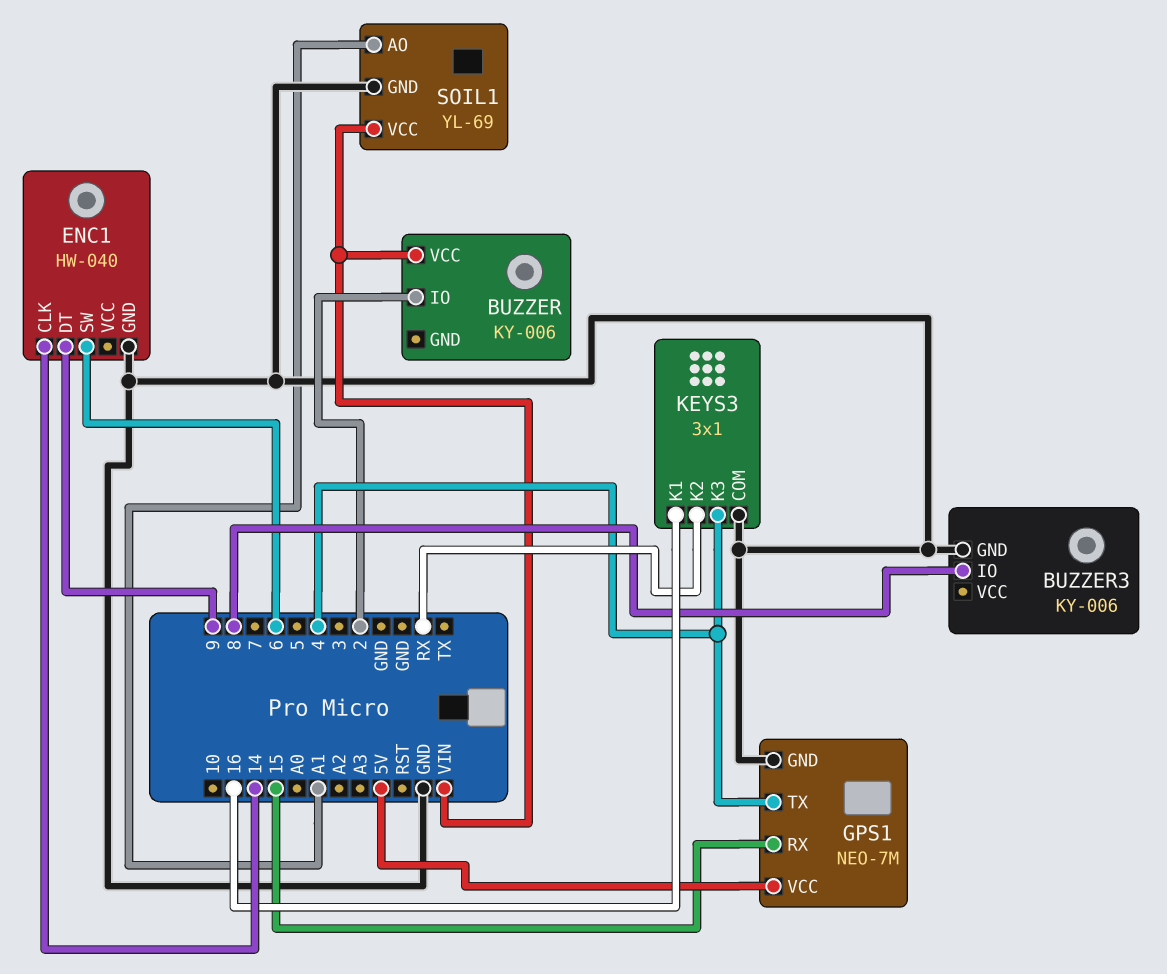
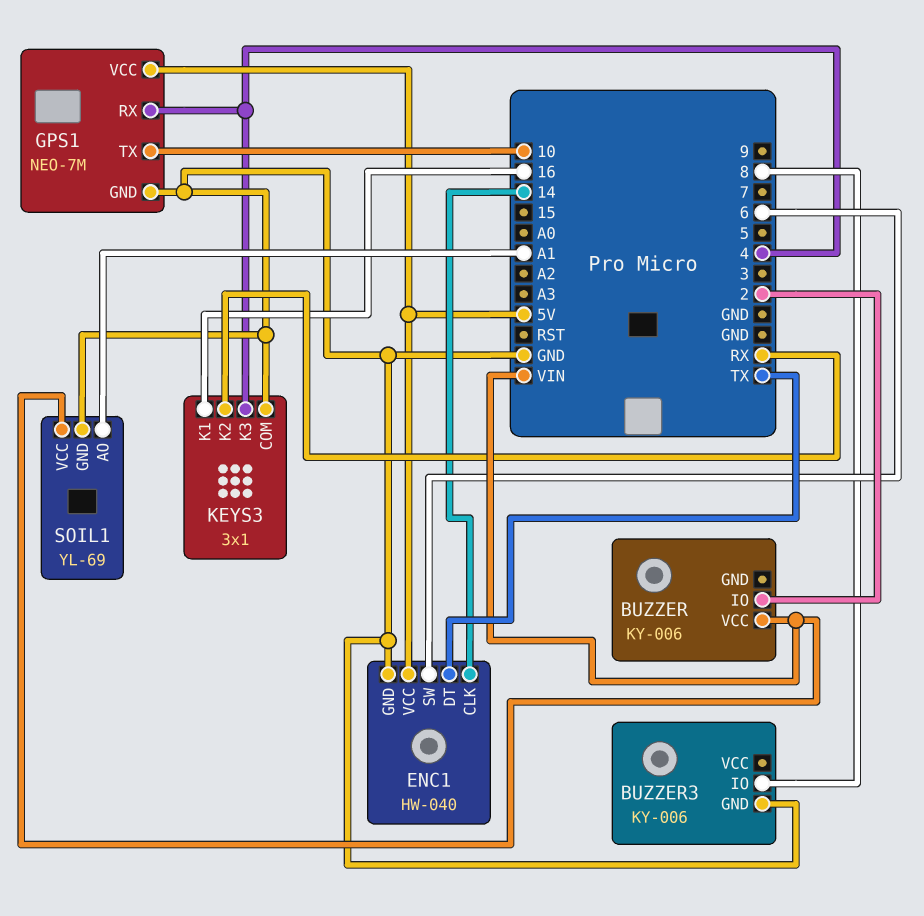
ENC1 pin DT: 9 -> TX
ENC1 pin VCC: none -> 5V
GPS1 pin RX: 15 -> 4
GPS1 pin TX: 4 -> 10

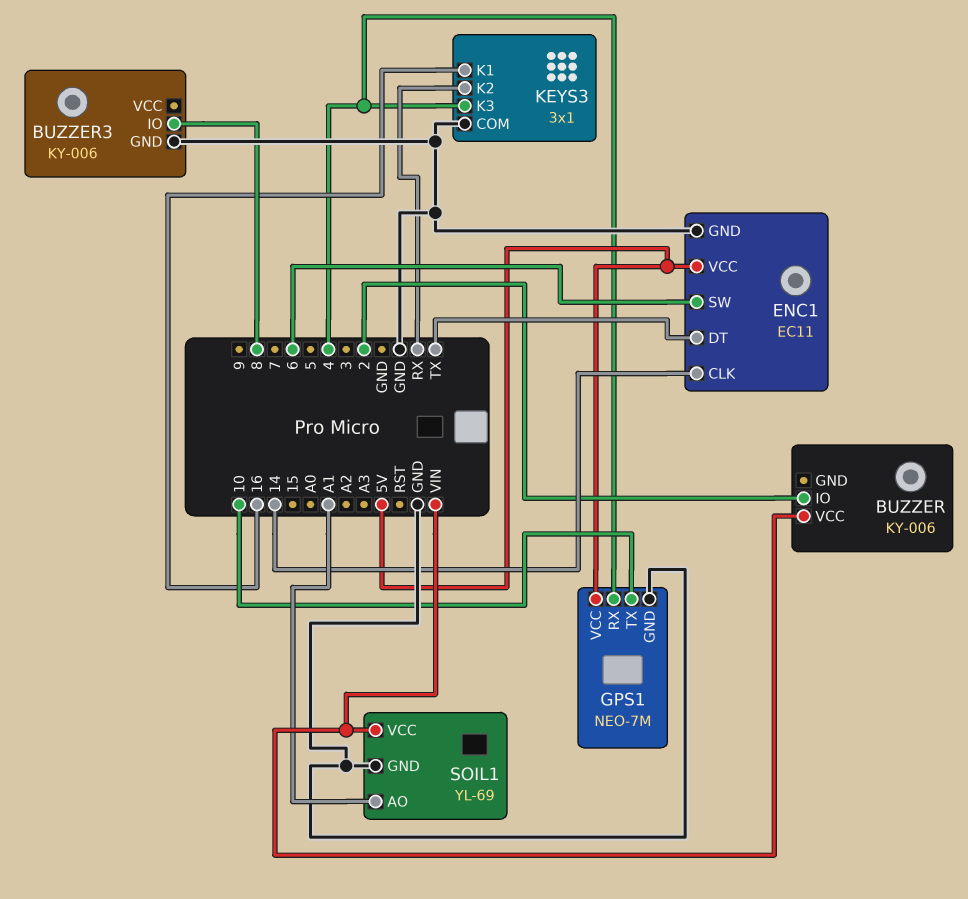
ENC1: HW-040 -> EC11

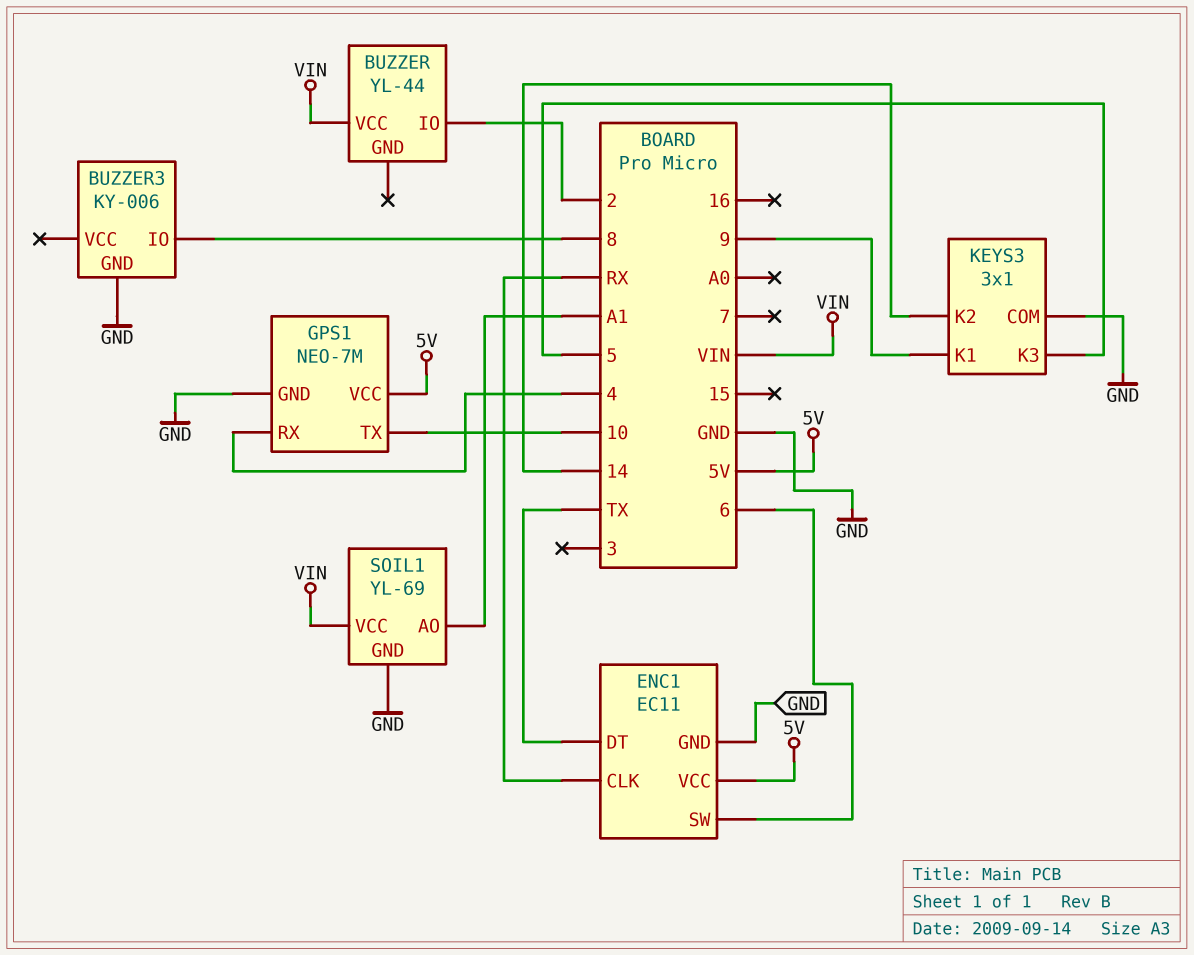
BUZZER: KY-006 -> YL-44
ENC1 pin CLK: 14 -> RX
KEYS3 pin K1: 16 -> 9
KEYS3 pin K2: RX -> 14
KEYS3 pin K3: 4 -> 5

